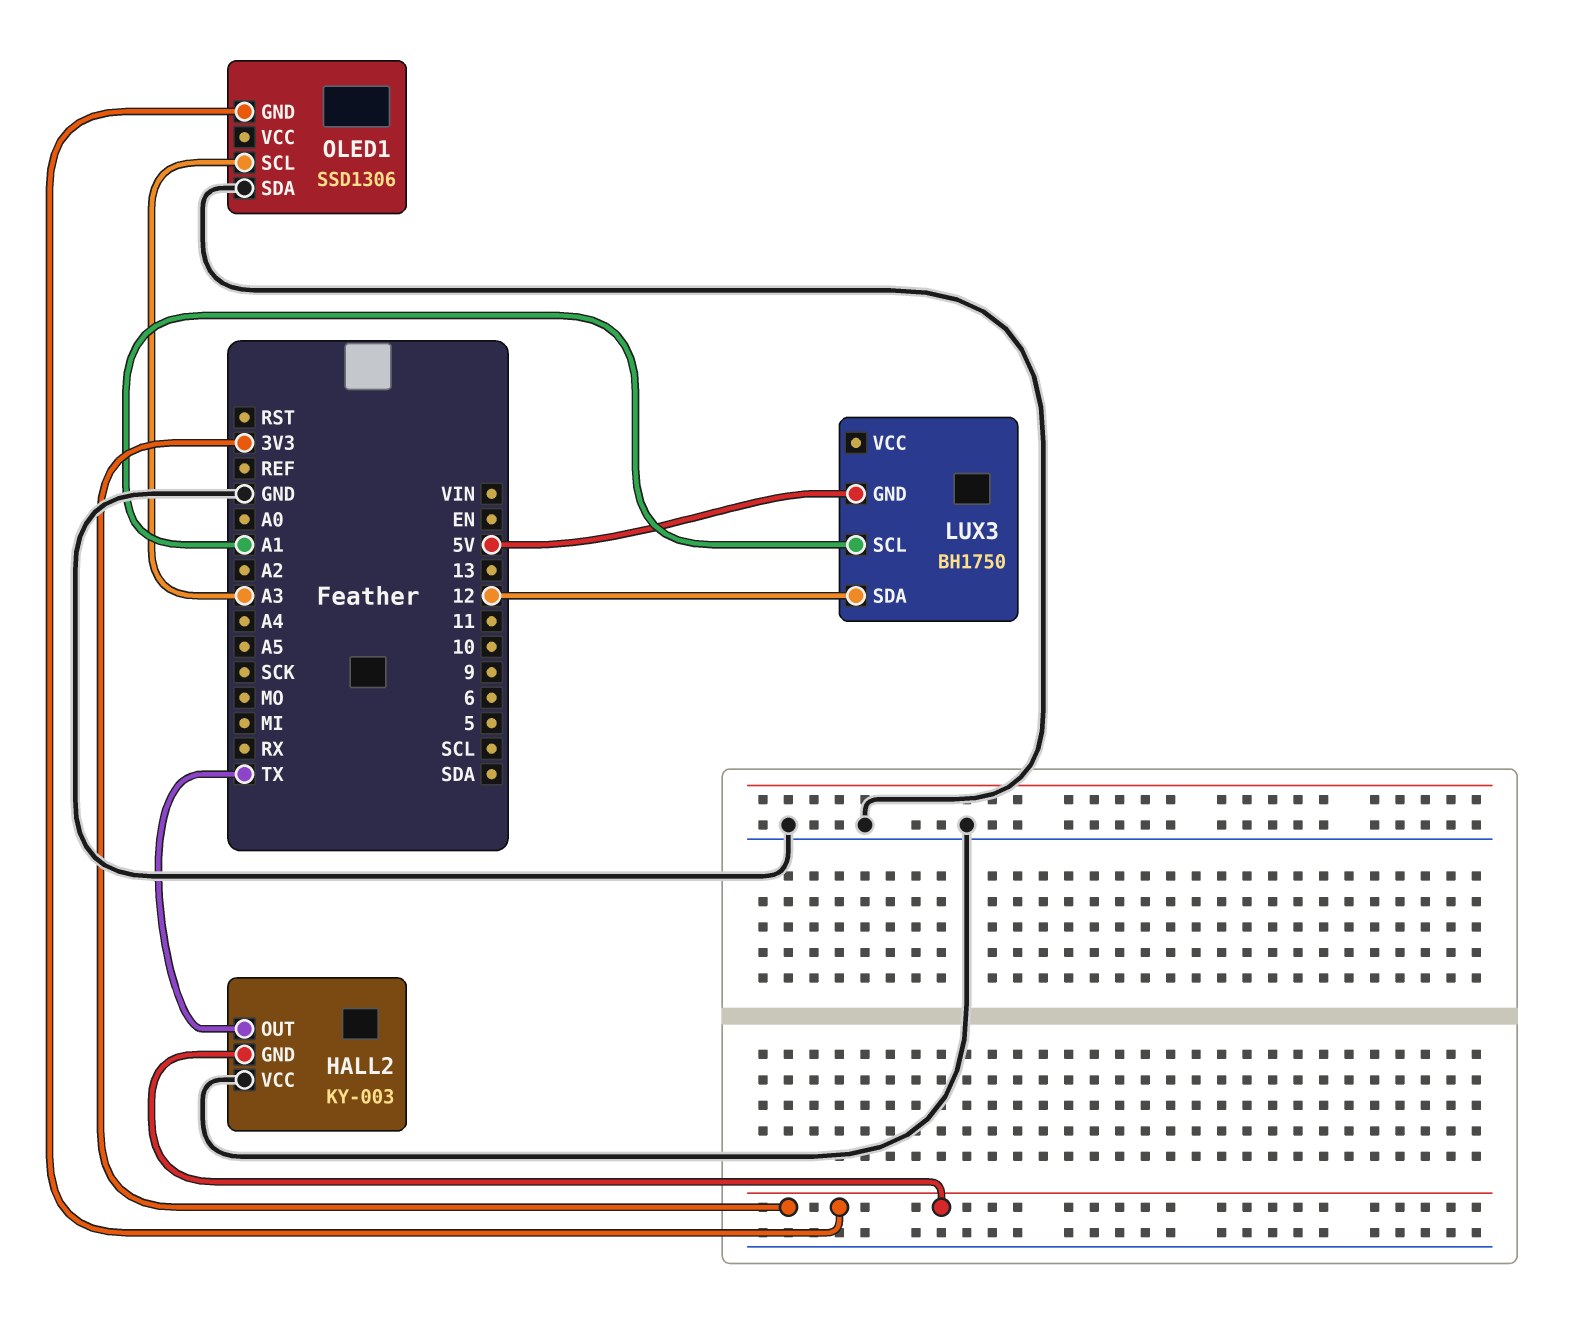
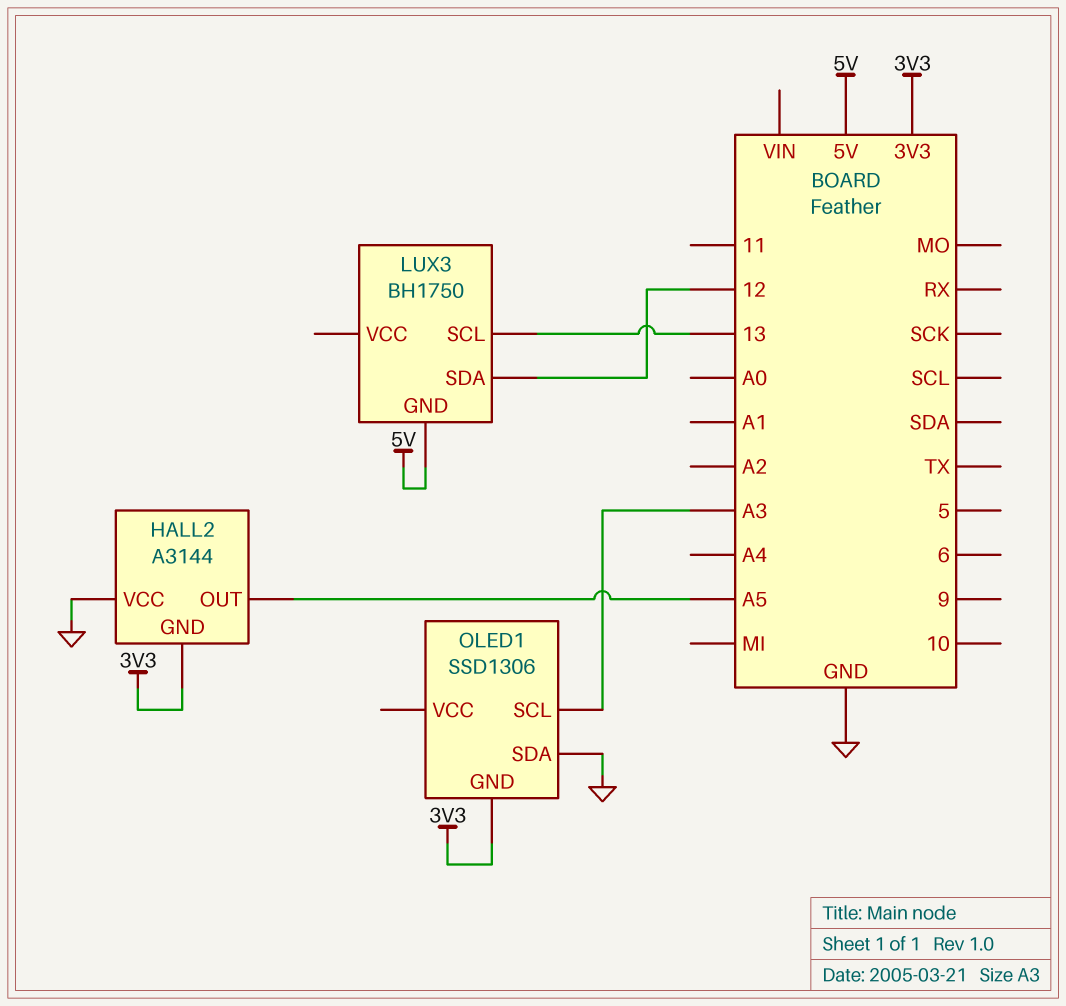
HALL2: KY-003 -> A3144
HALL2 pin OUT: TX -> A5
LUX3 pin SCL: A1 -> 13

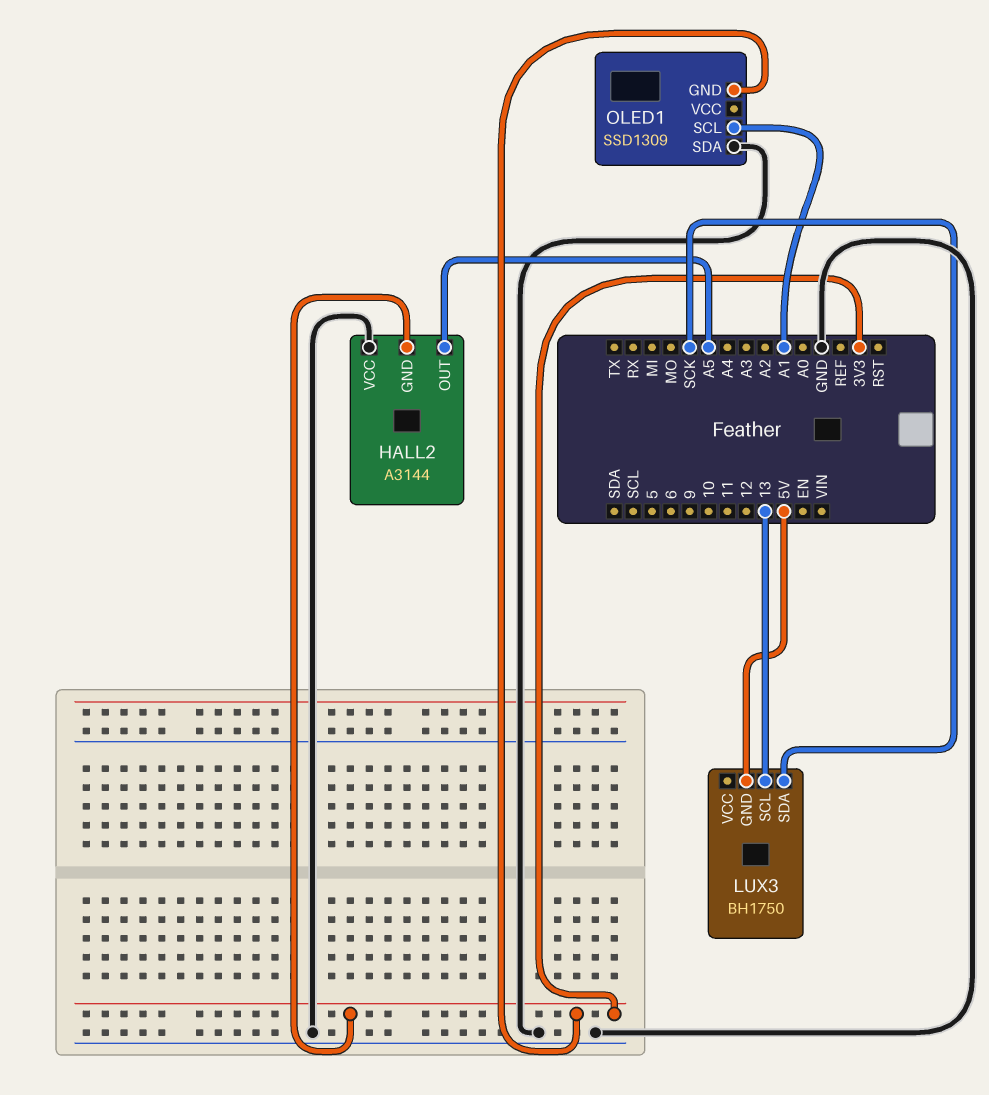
LUX3 pin SDA: 12 -> SCK
OLED1: SSD1306 -> SSD1309
OLED1 pin SCL: A3 -> A1

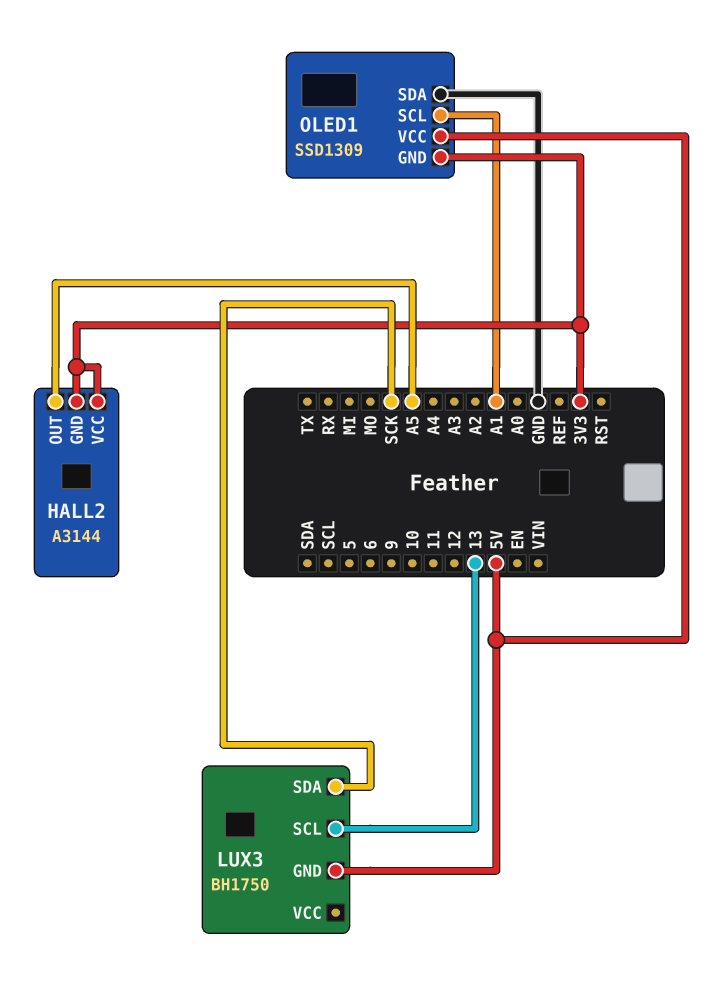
HALL2 pin VCC: GND -> 3V3
OLED1 pin VCC: none -> 5V

